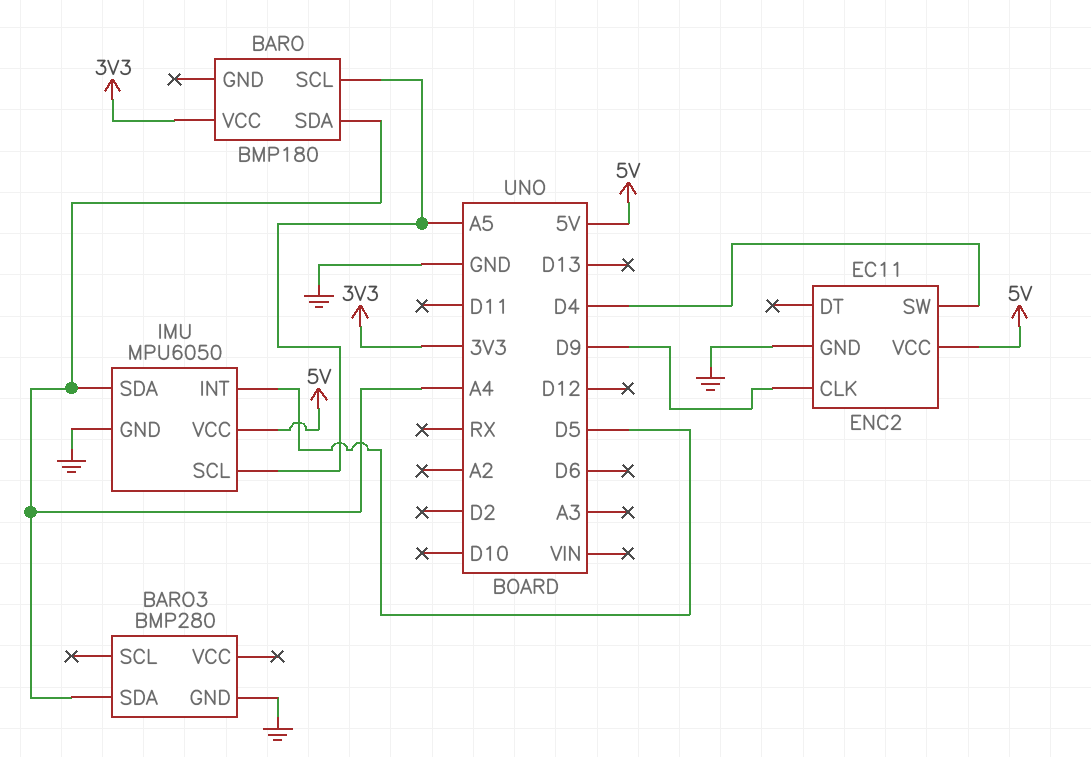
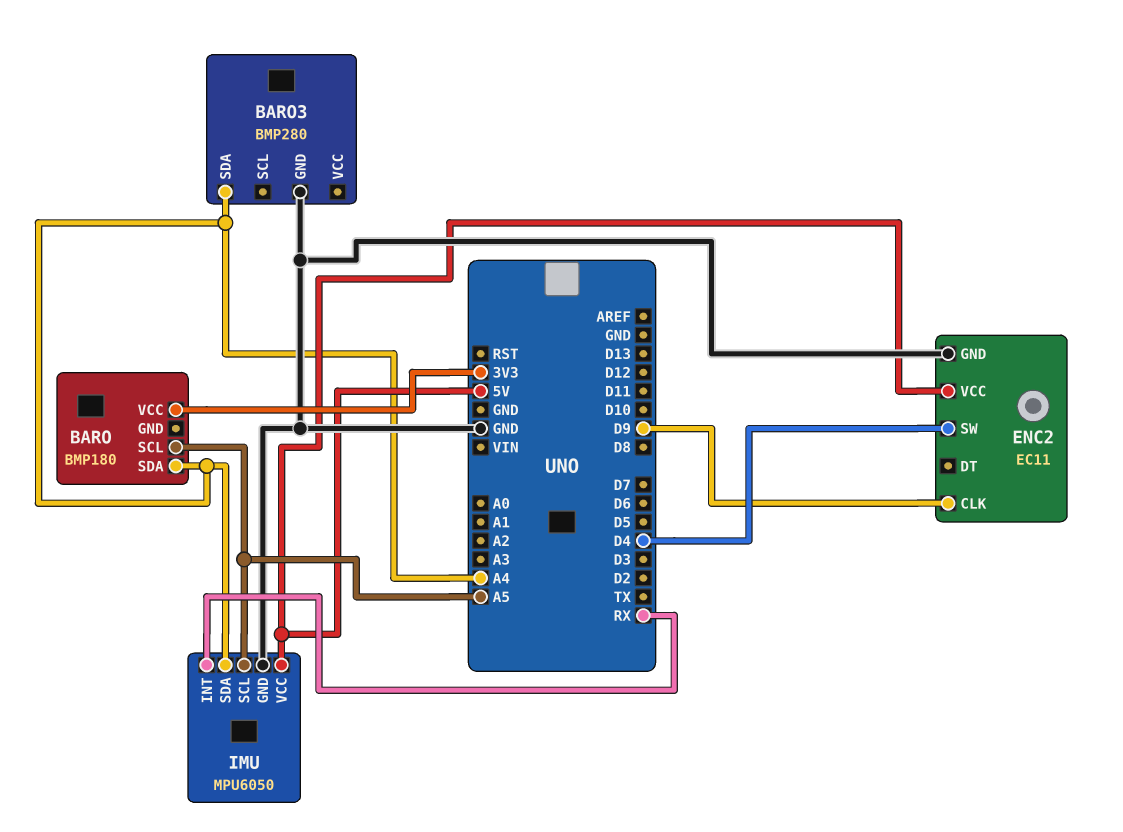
IMU pin INT: D5 -> RX

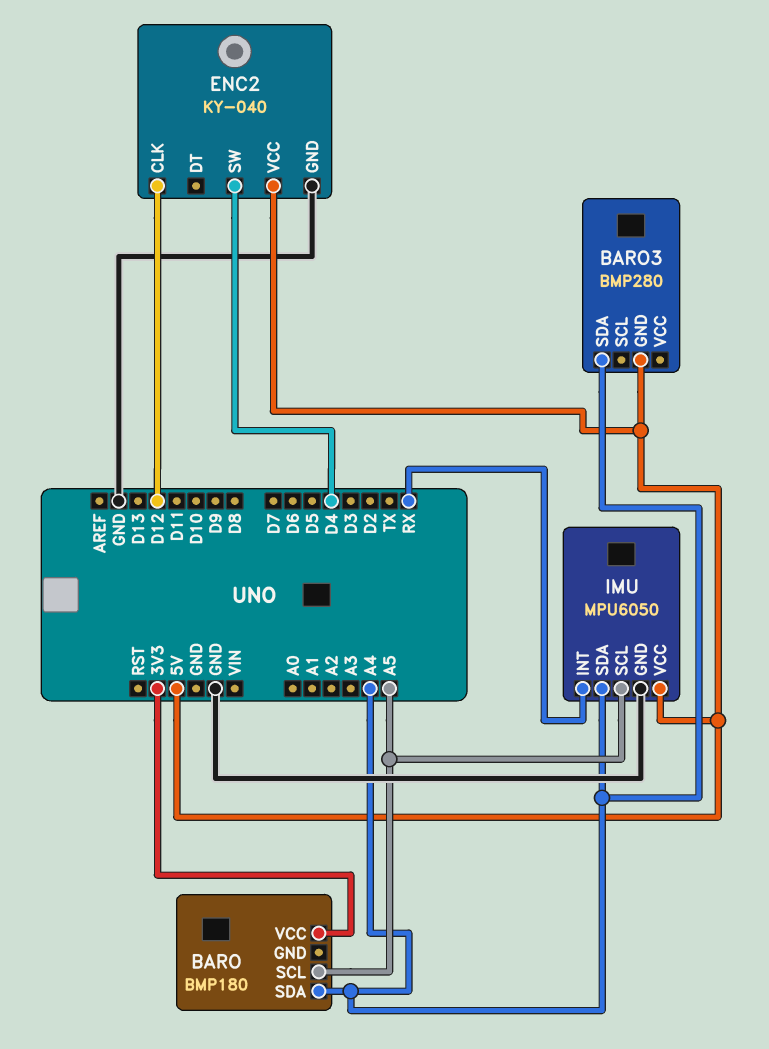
BARO3 pin GND: GND -> 5V
ENC2: EC11 -> KY-040
ENC2 pin CLK: D9 -> D12

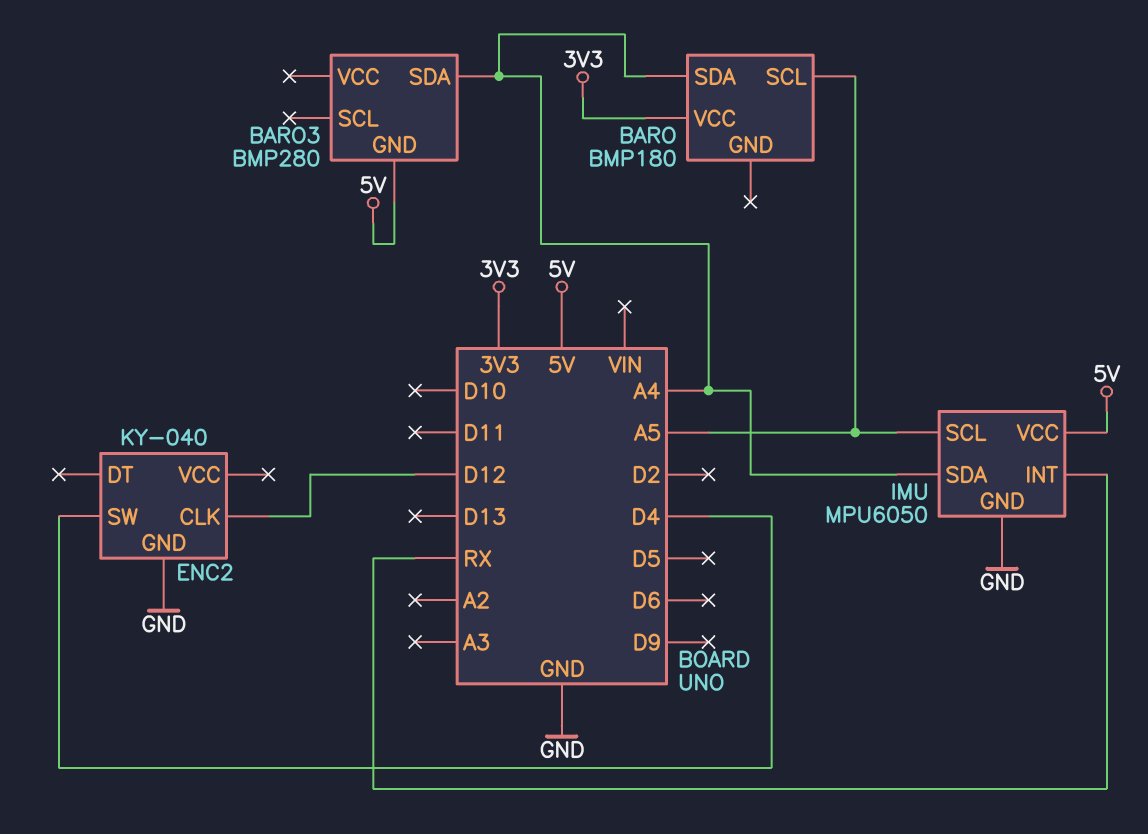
ENC2 pin VCC: 5V -> none

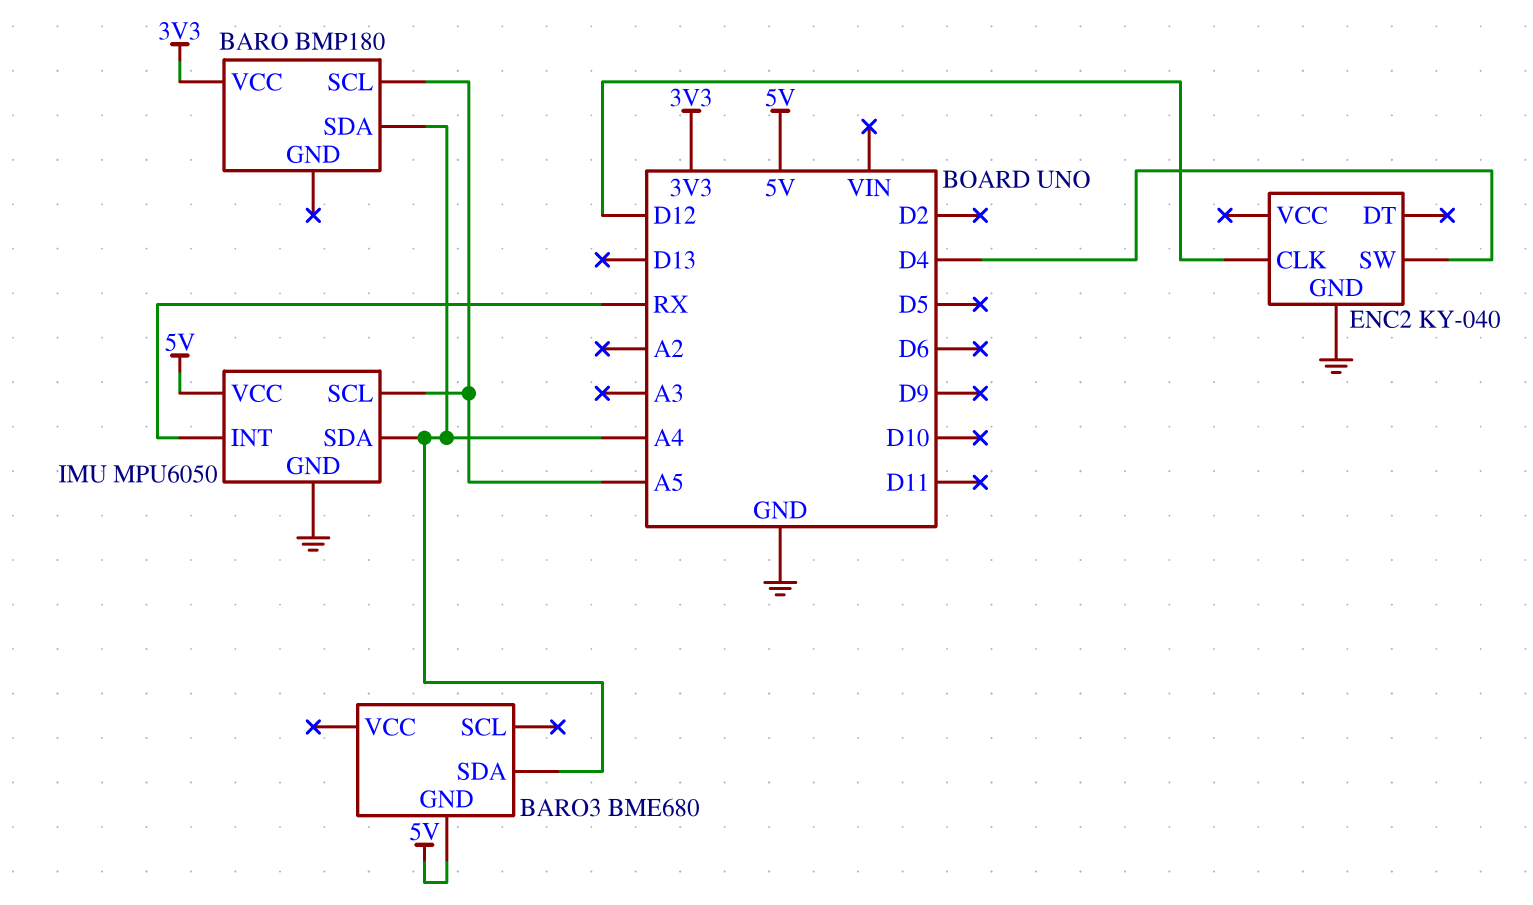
BARO3: BMP280 -> BME680

